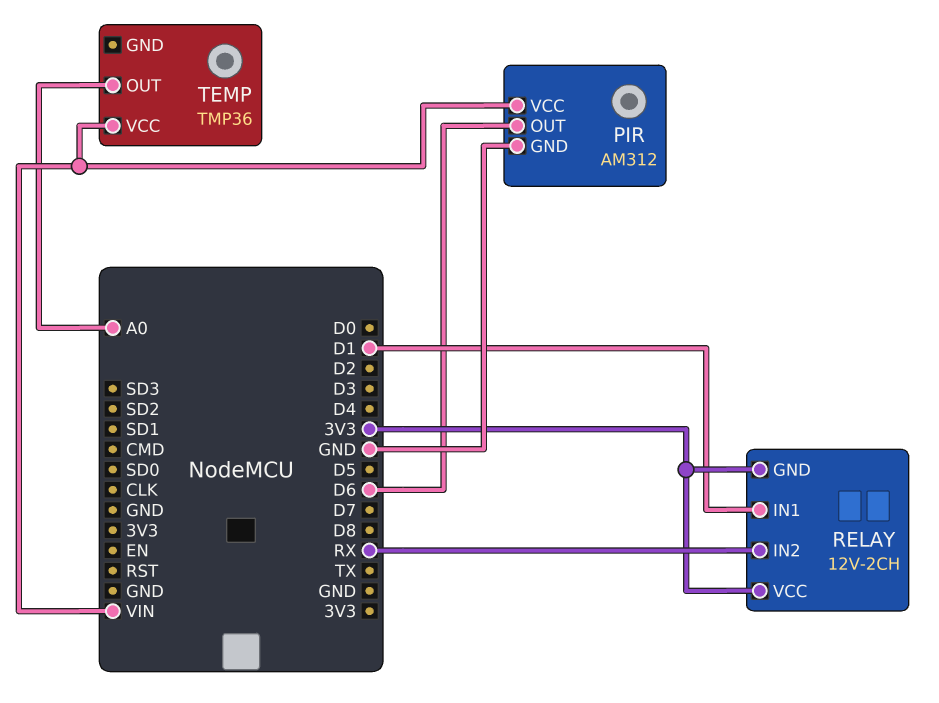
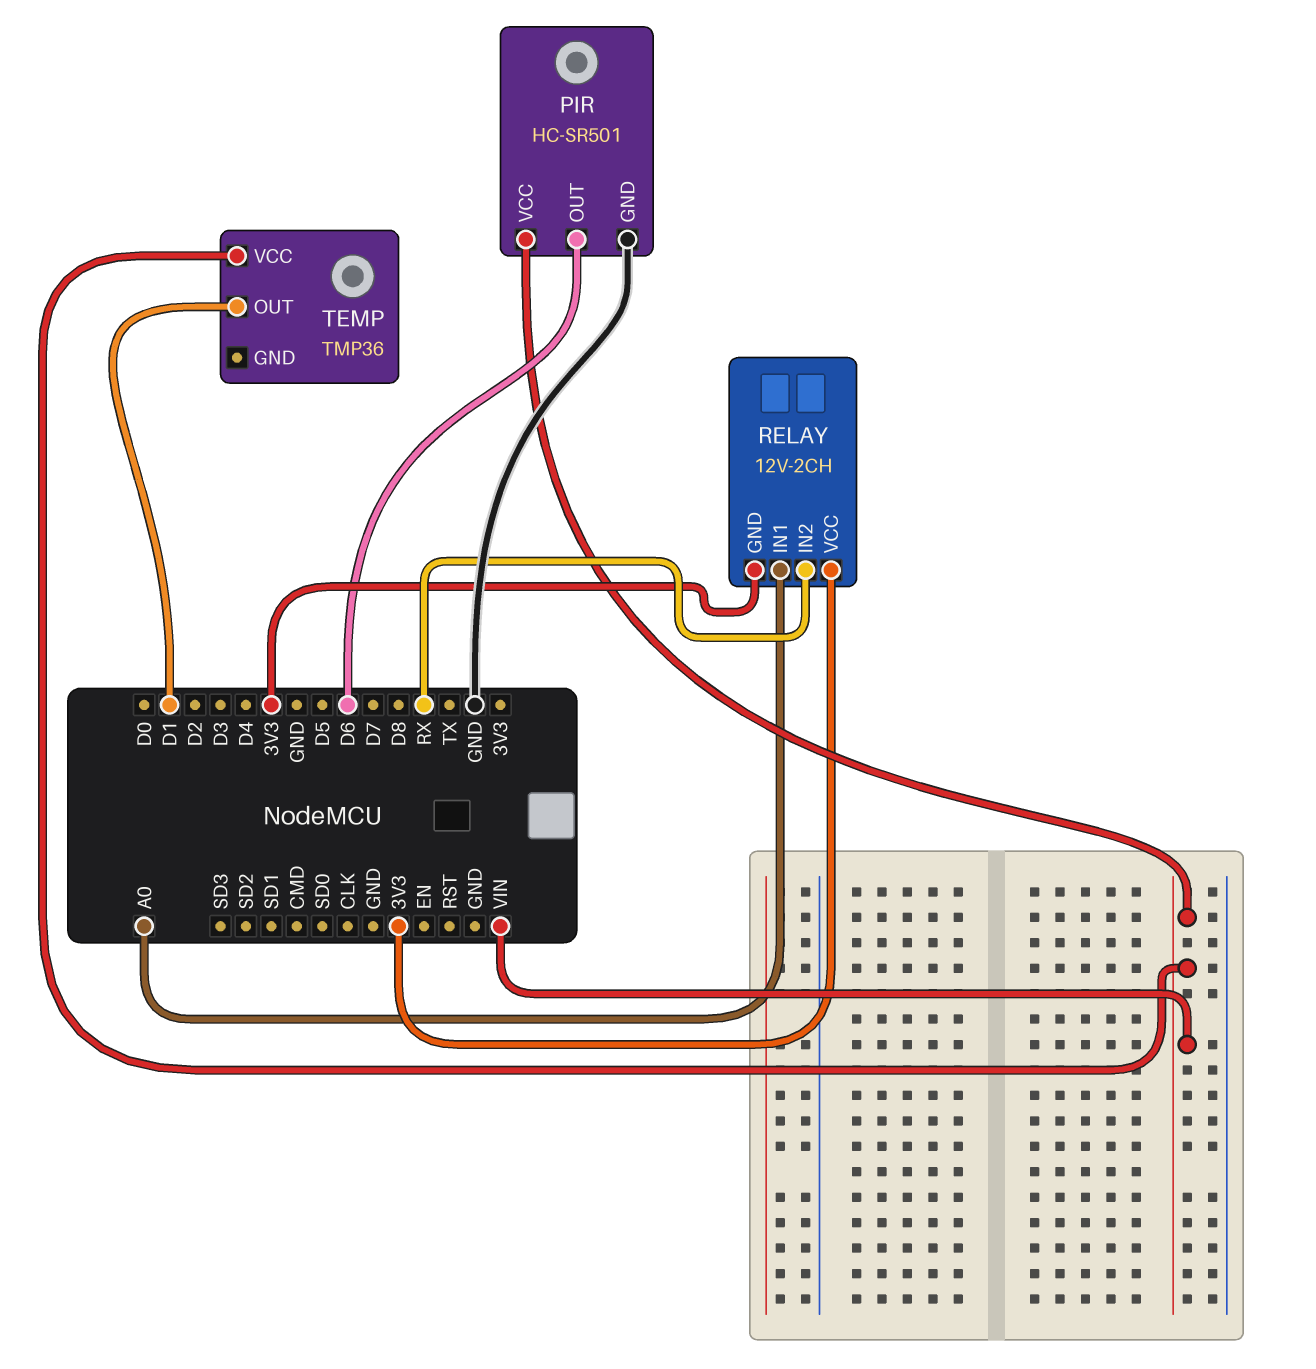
PIR: AM312 -> HC-SR501
RELAY pin IN1: D1 -> A0
TEMP pin OUT: A0 -> D1

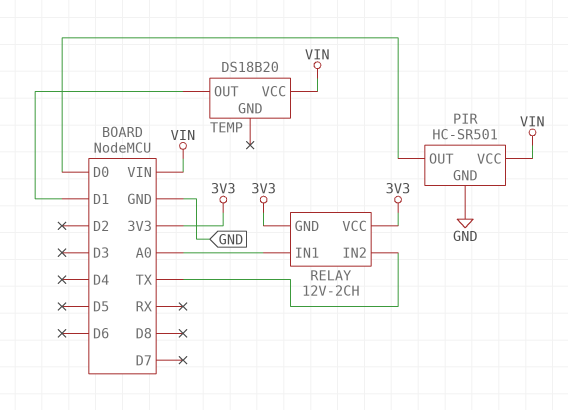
PIR pin OUT: D6 -> D0
RELAY pin IN2: RX -> TX
TEMP: TMP36 -> DS18B20

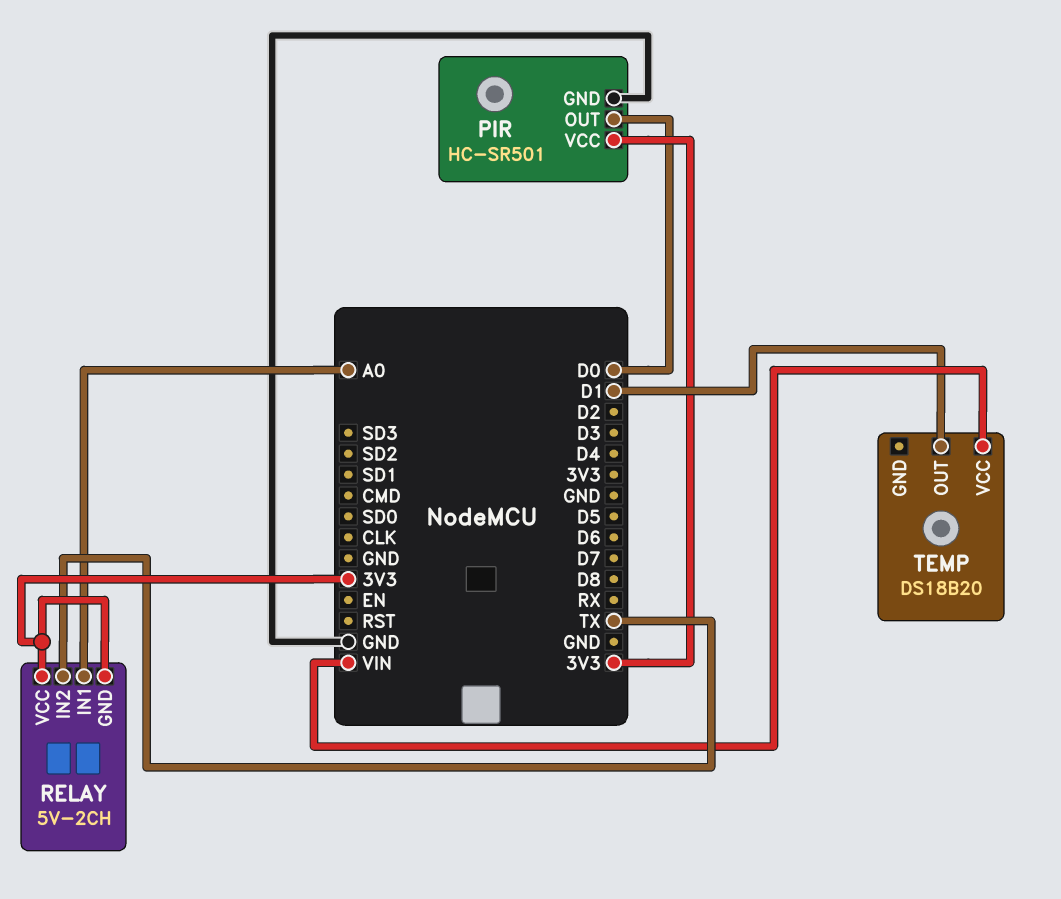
PIR pin VCC: VIN -> 3V3
RELAY: 12V-2CH -> 5V-2CH

